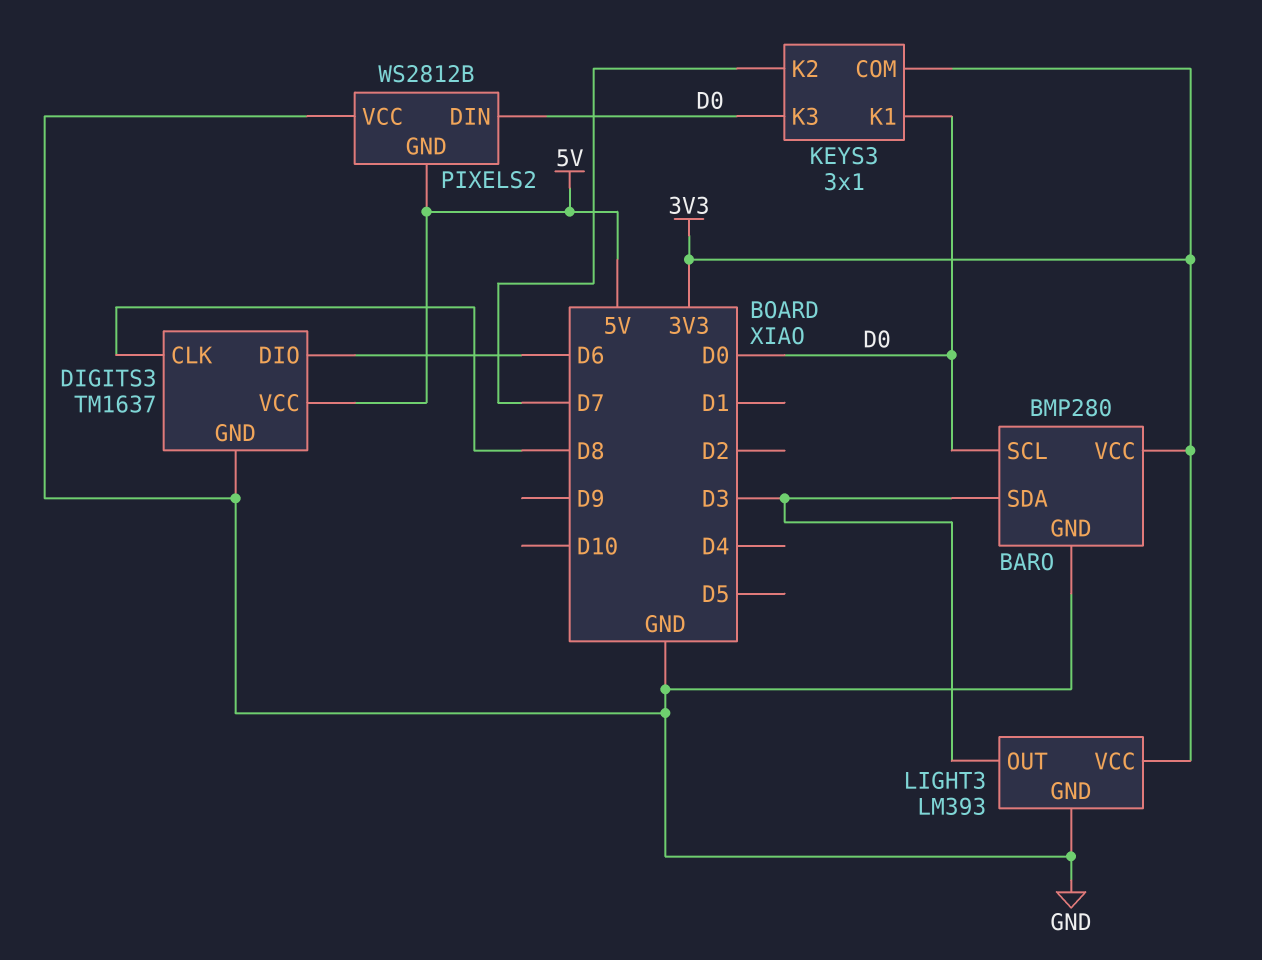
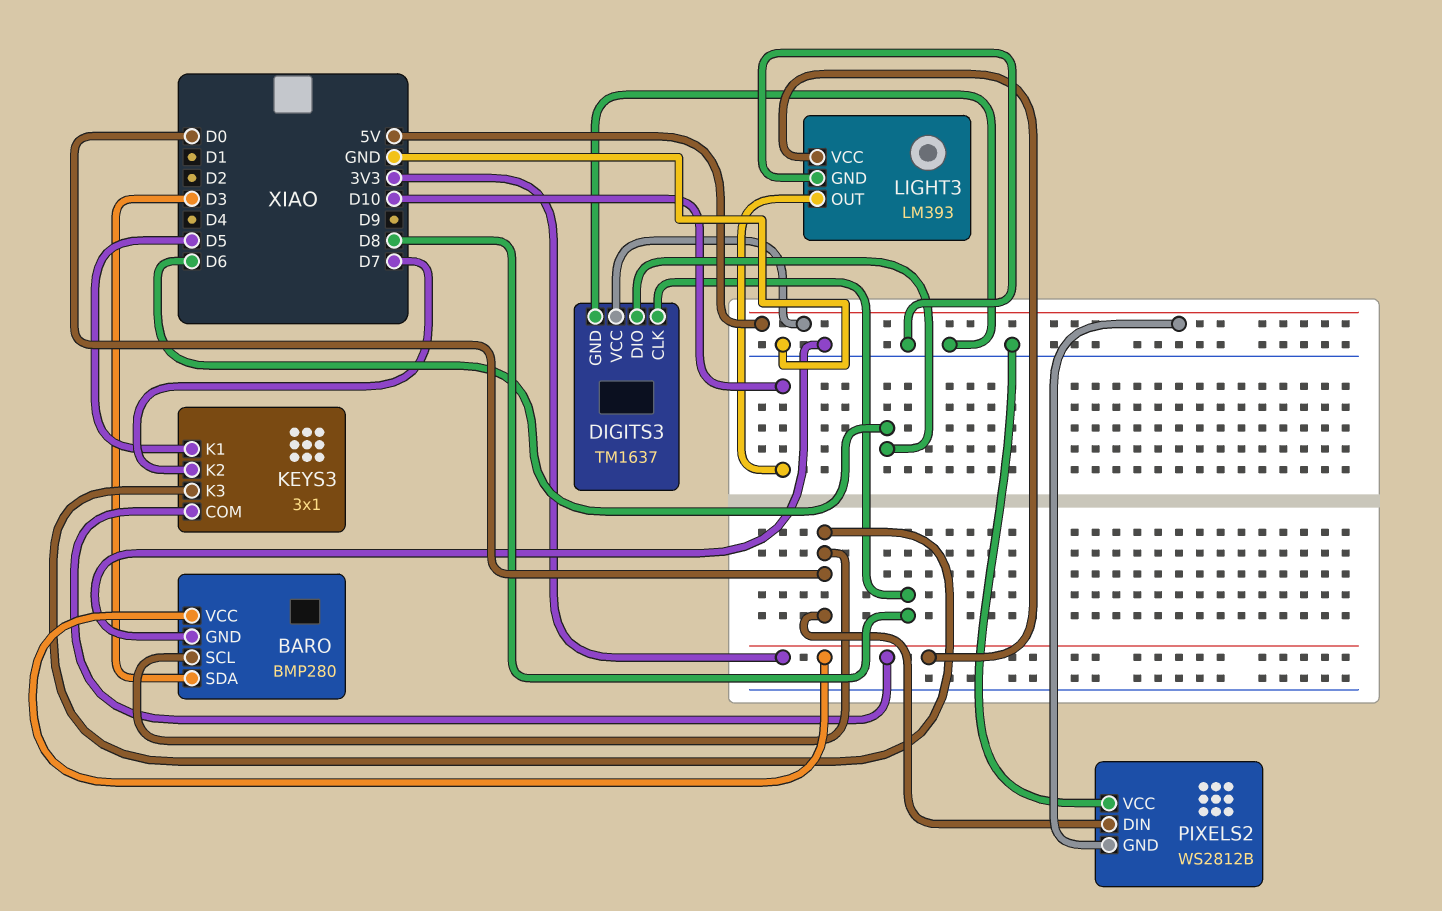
KEYS3 pin K1: D0 -> D5
LIGHT3 pin OUT: D3 -> D10

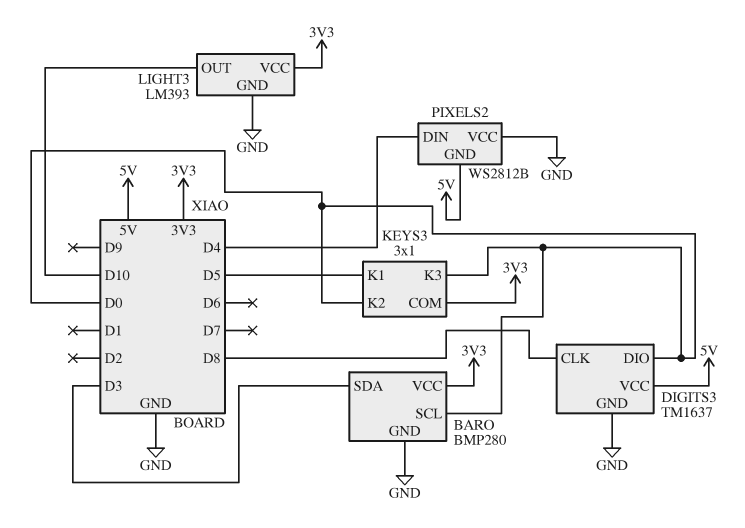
DIGITS3 pin DIO: D6 -> D0
KEYS3 pin K2: D7 -> D0
PIXELS2 pin DIN: D0 -> D4

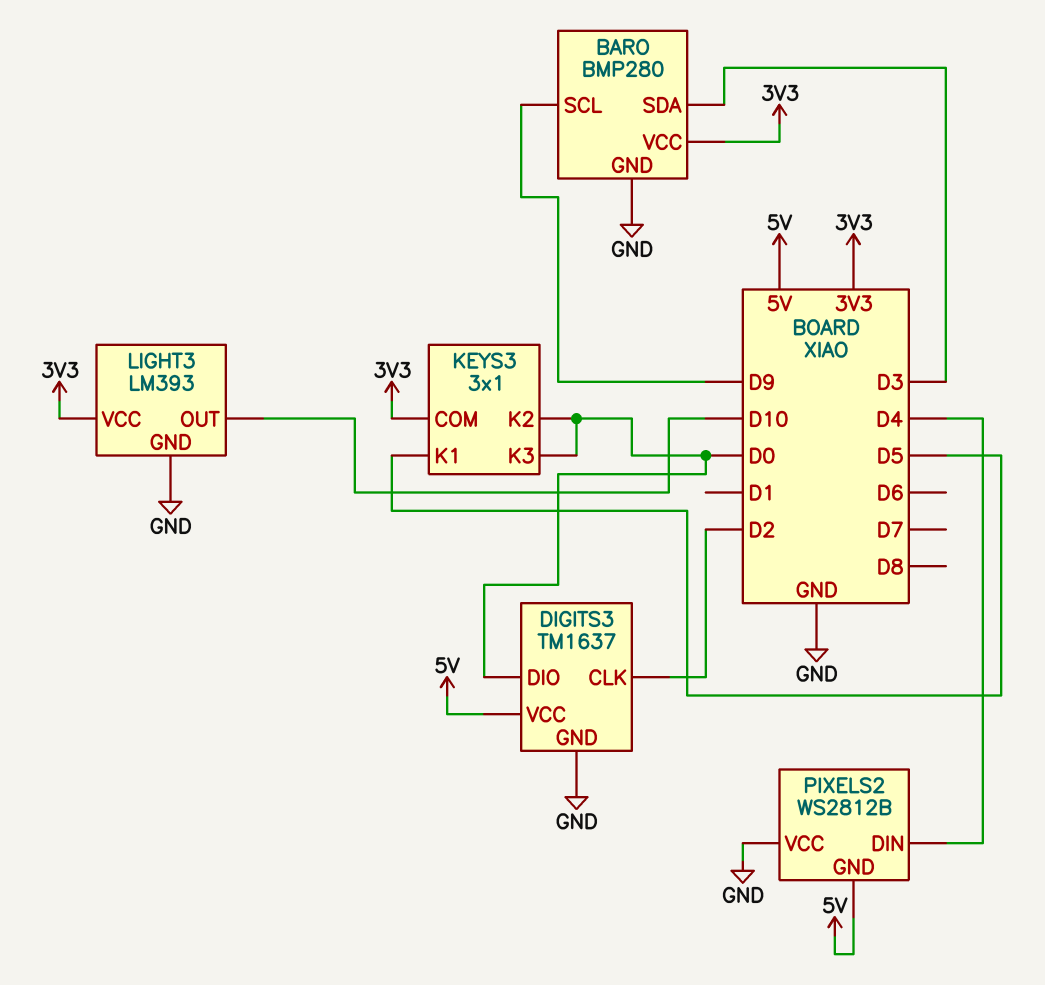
BARO pin SCL: D0 -> D9
DIGITS3 pin CLK: D8 -> D2

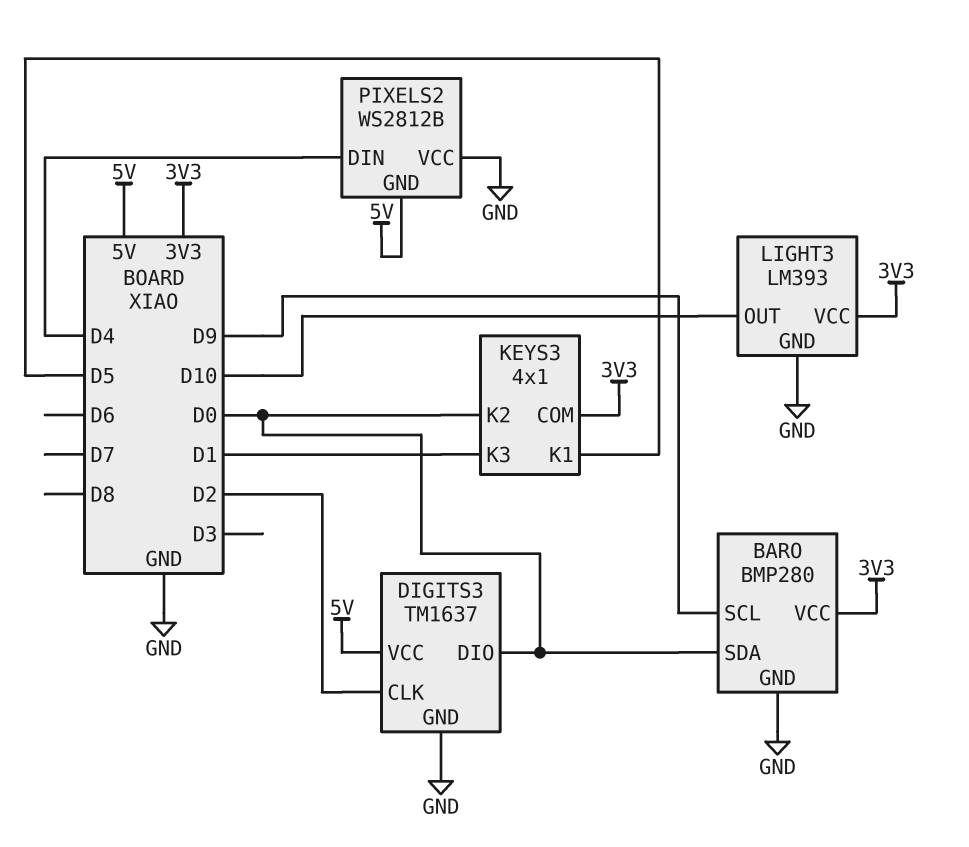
BARO pin SDA: D3 -> D0
KEYS3: 3x1 -> 4x1
KEYS3 pin K3: D0 -> D1

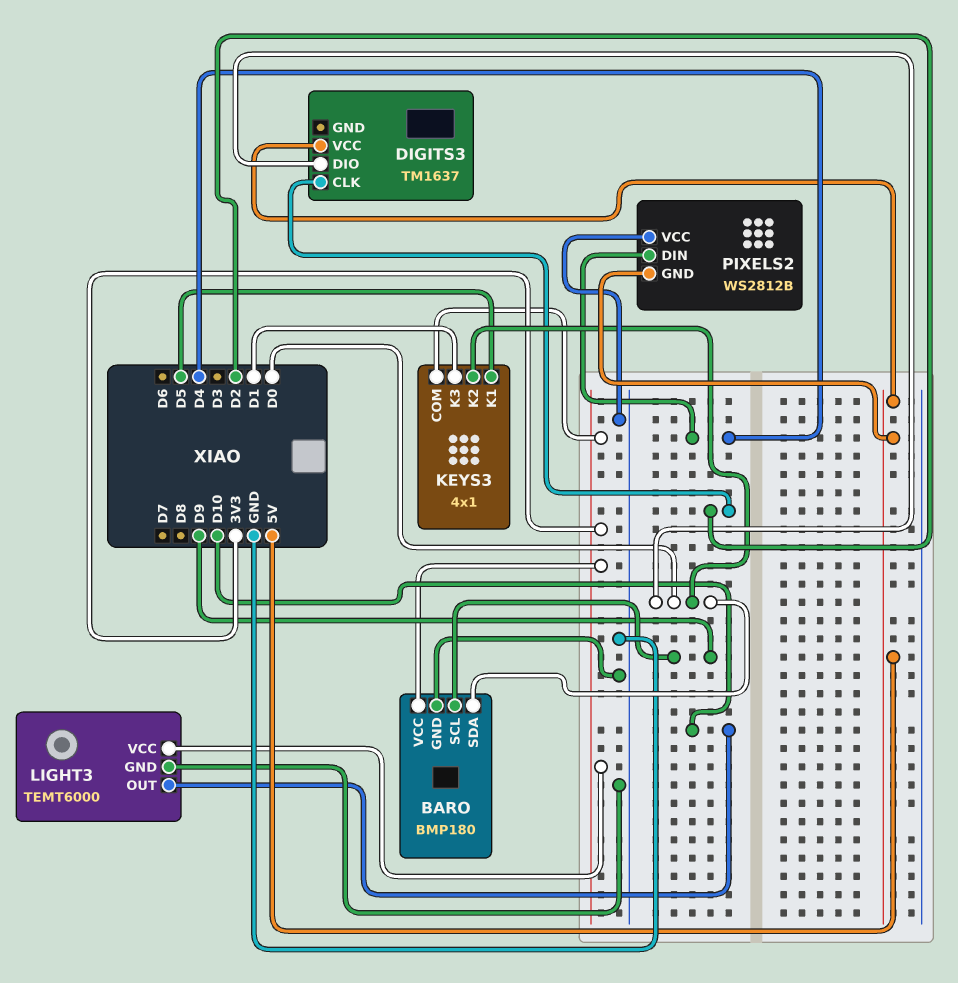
BARO: BMP280 -> BMP180
DIGITS3 pin GND: GND -> none
LIGHT3: LM393 -> TEMT6000

